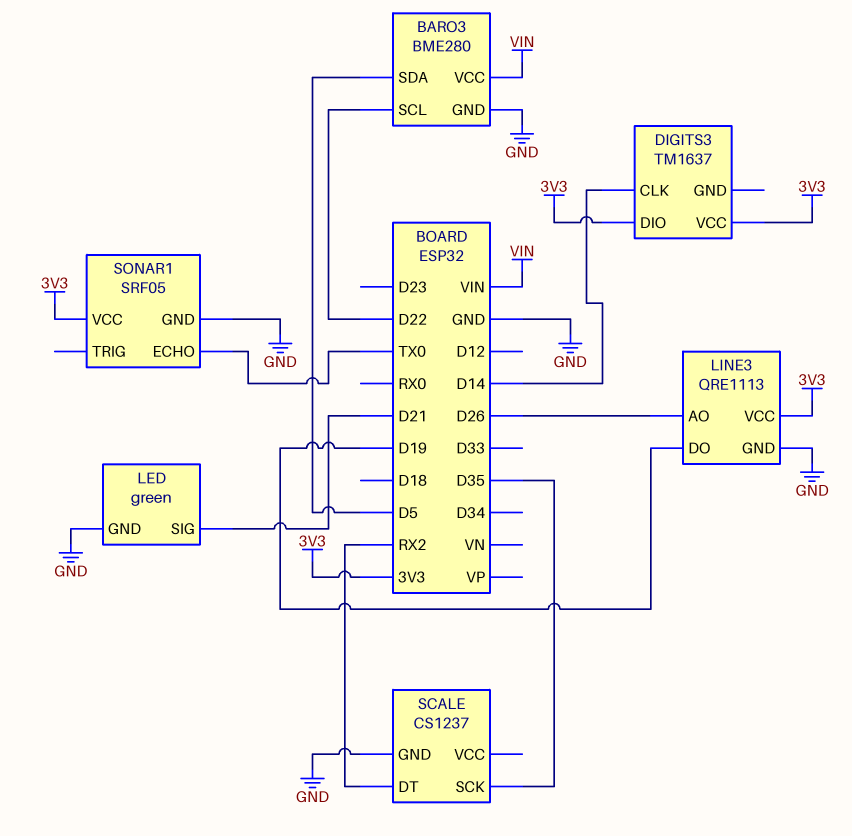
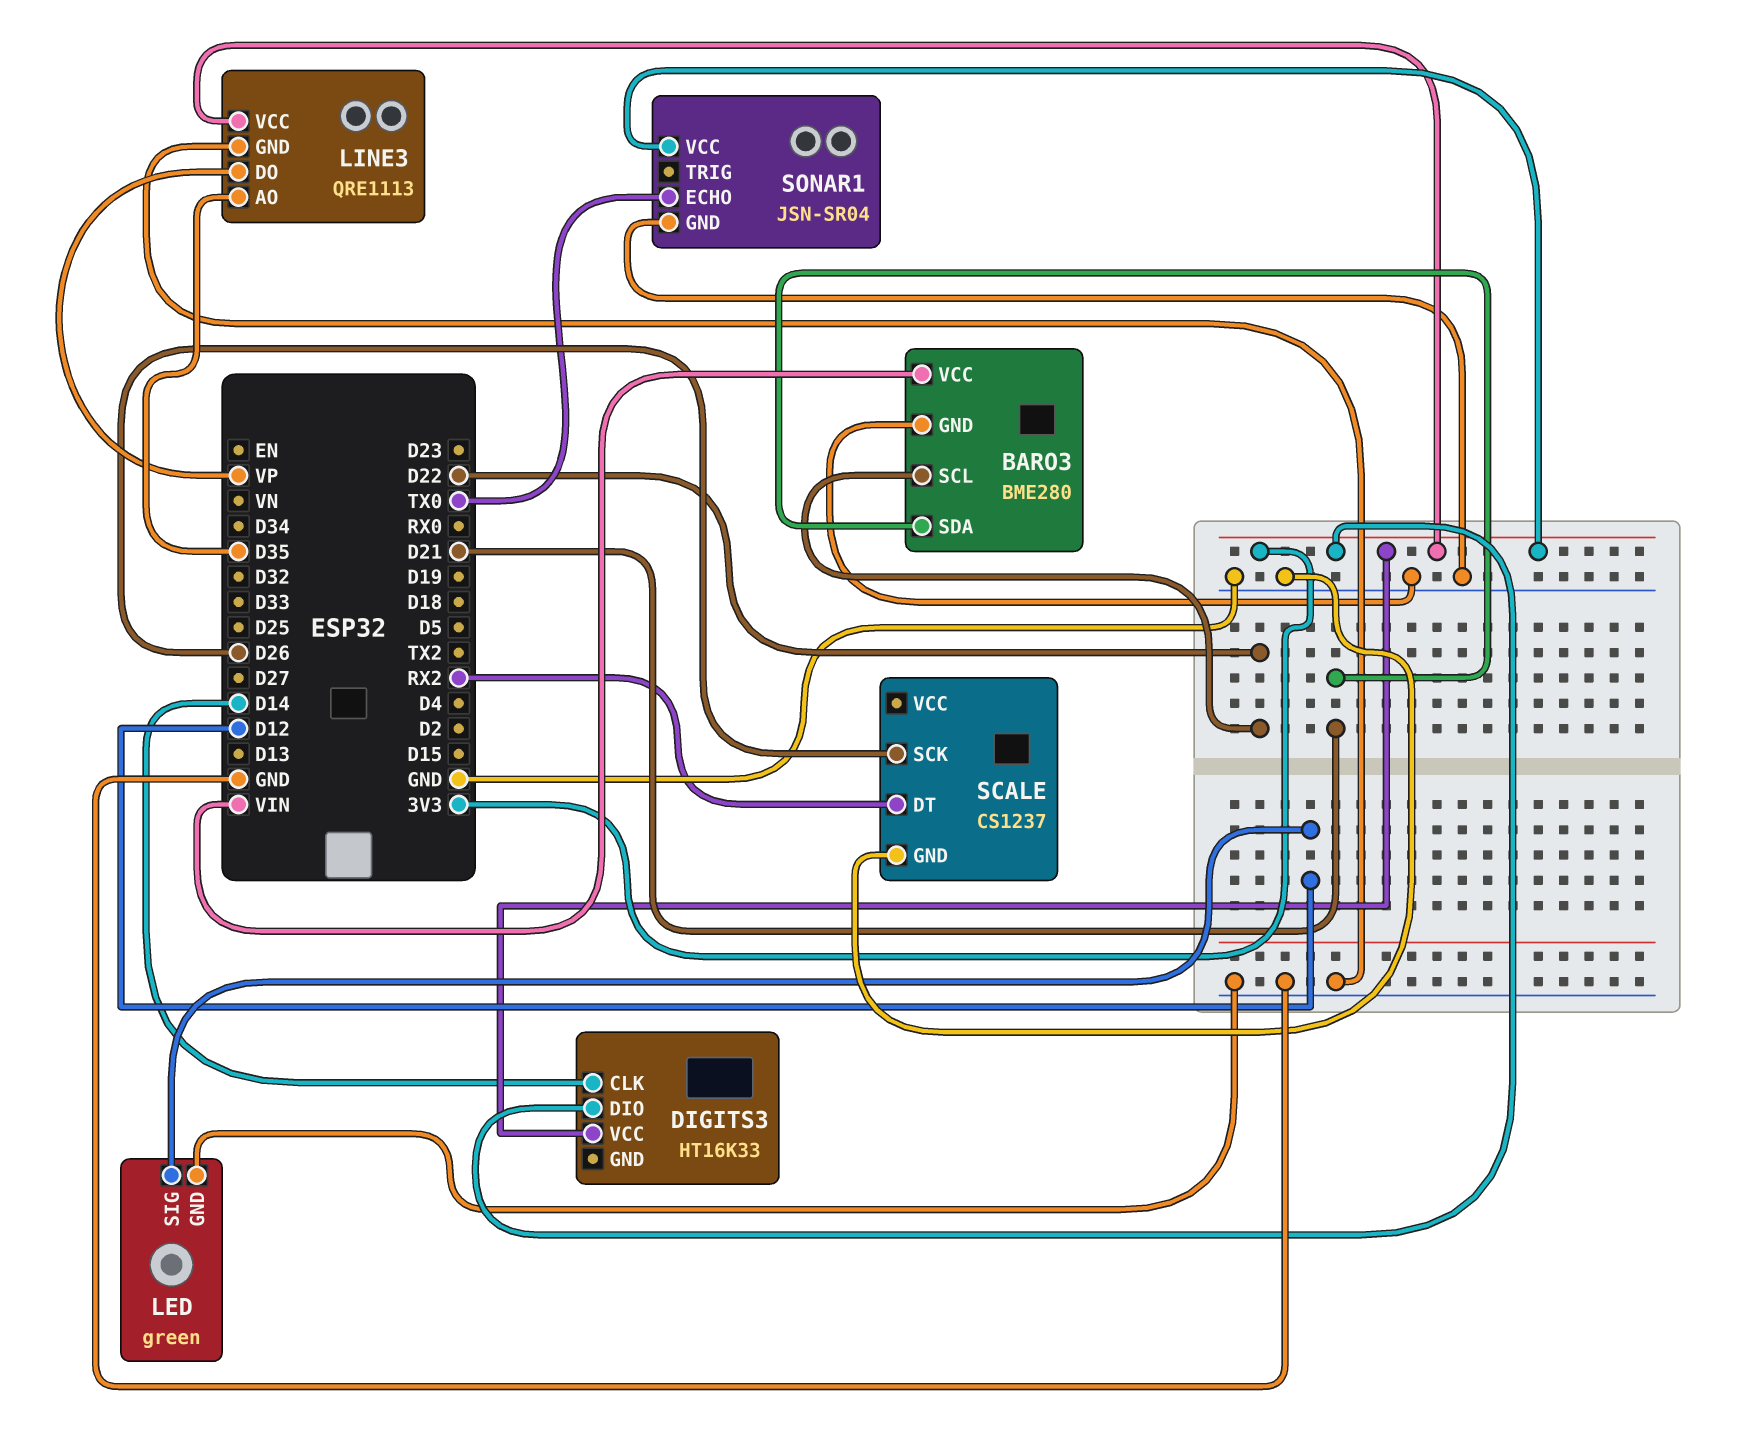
BARO3 pin SDA: D5 -> D21
DIGITS3: TM1637 -> HT16K33
LED pin SIG: D21 -> D12
LINE3 pin AO: D26 -> D35
LINE3 pin DO: D19 -> VP
SCALE pin SCK: D35 -> D26
SONAR1: SRF05 -> JSN-SR04

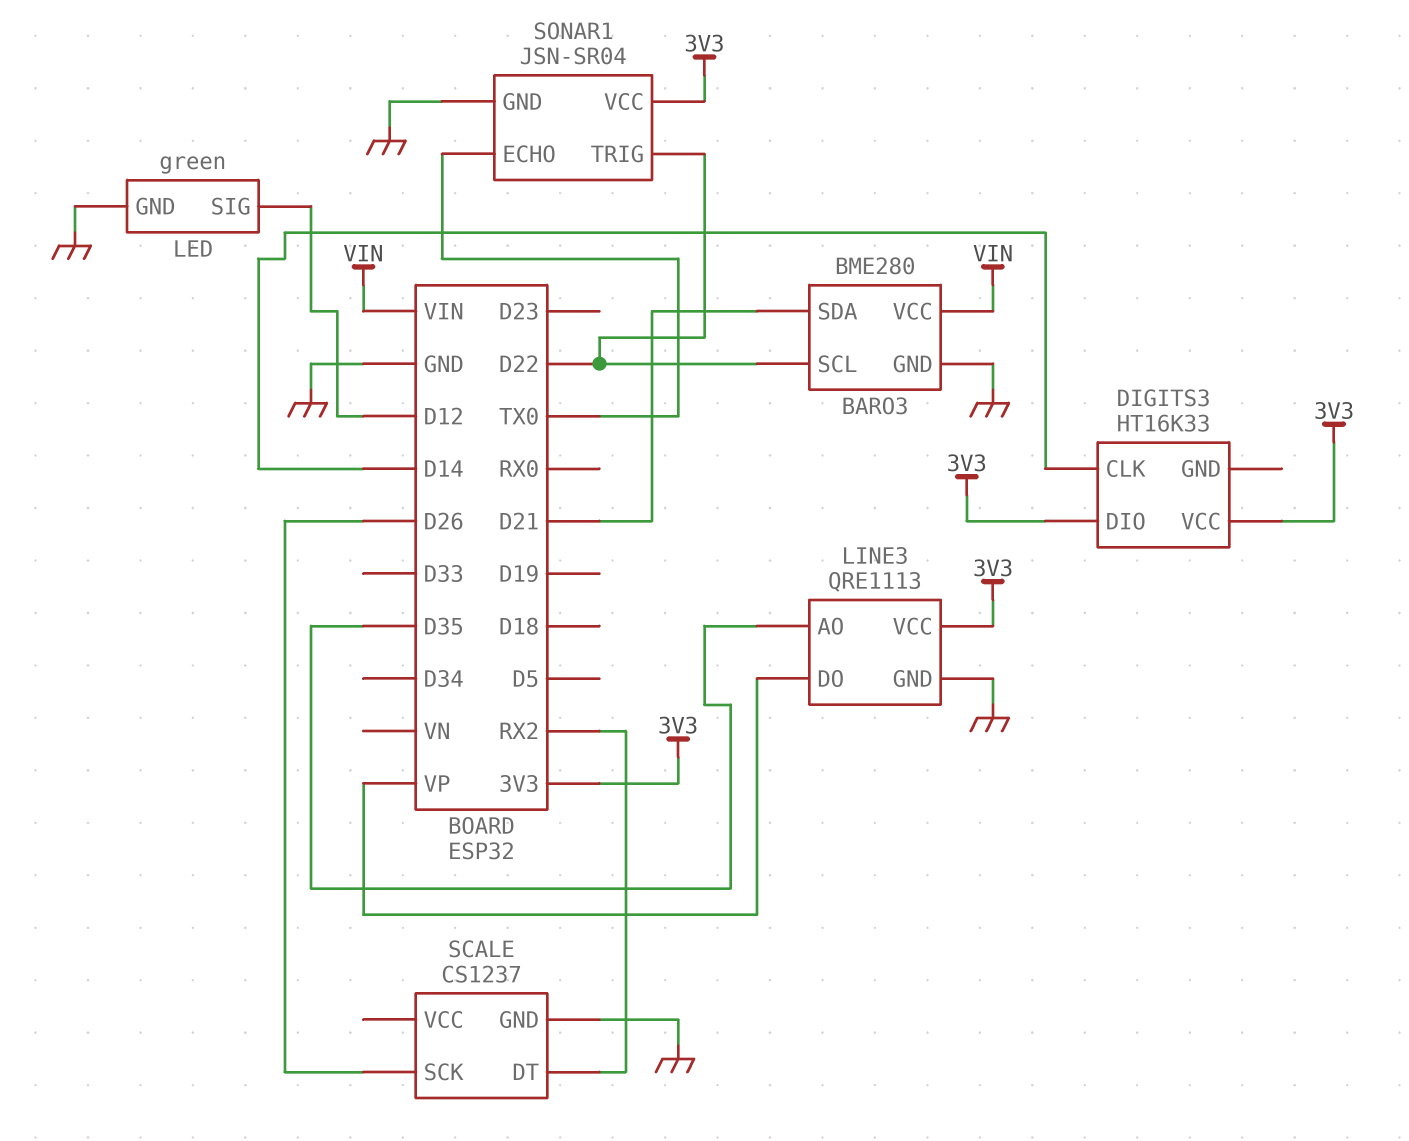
SONAR1 pin TRIG: none -> D22

